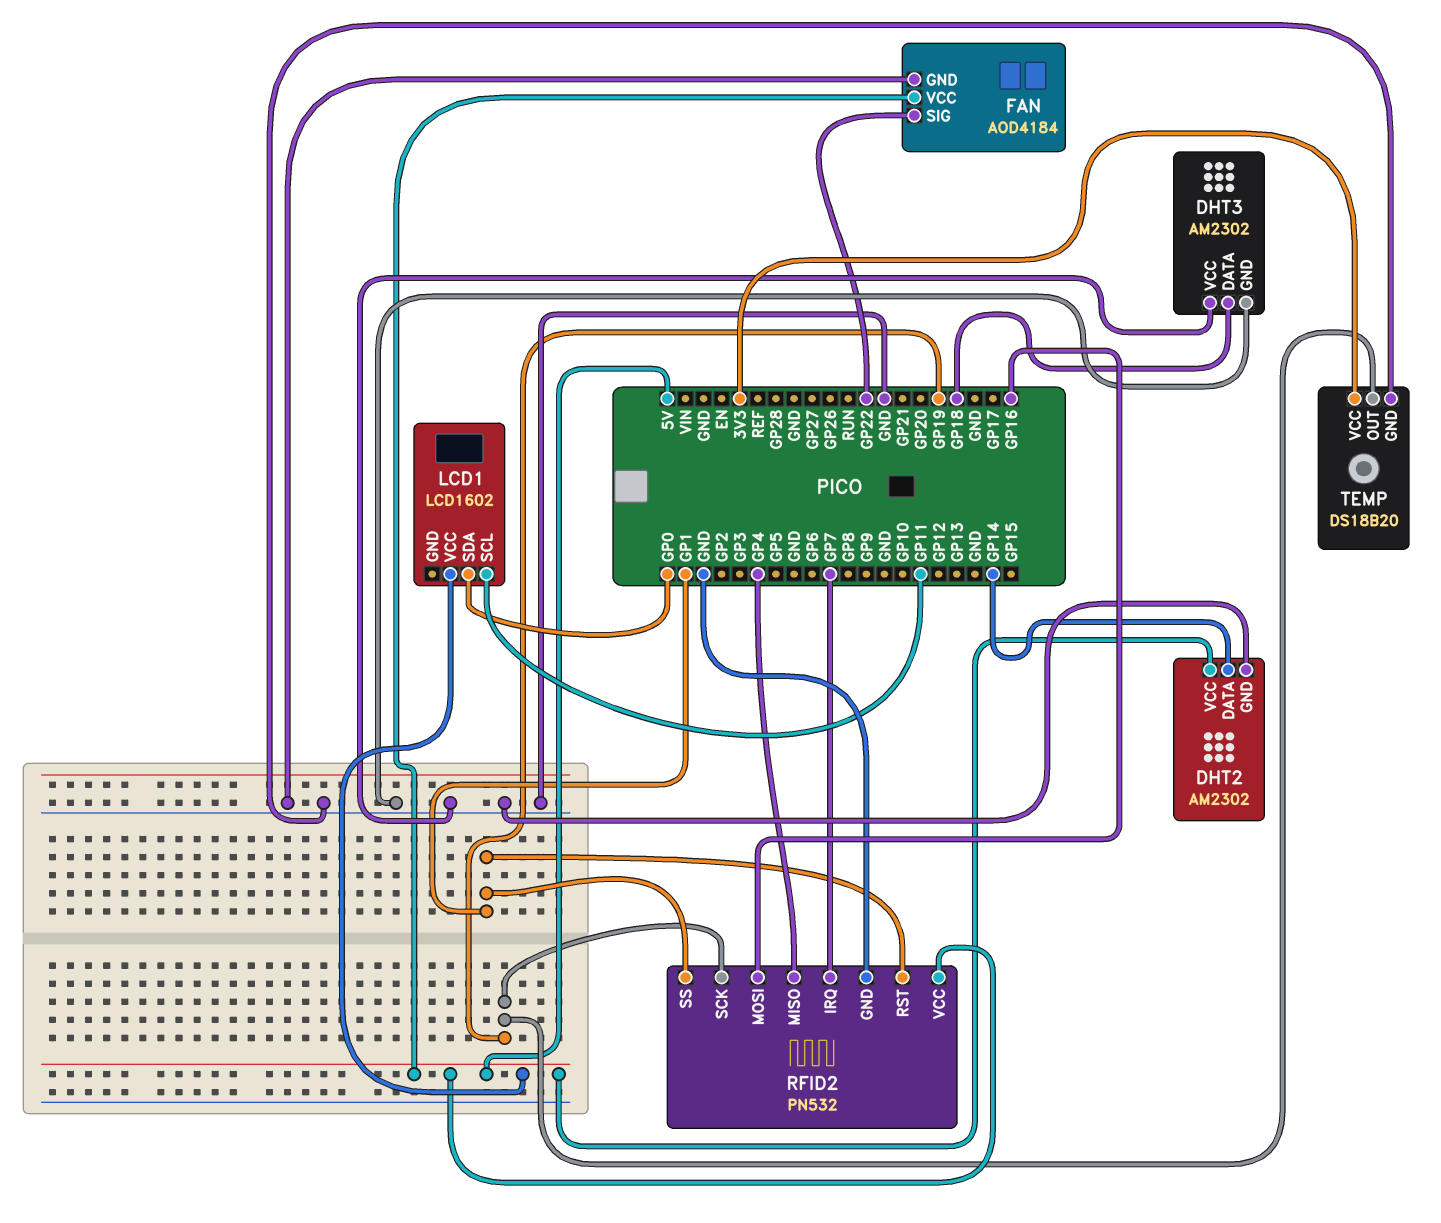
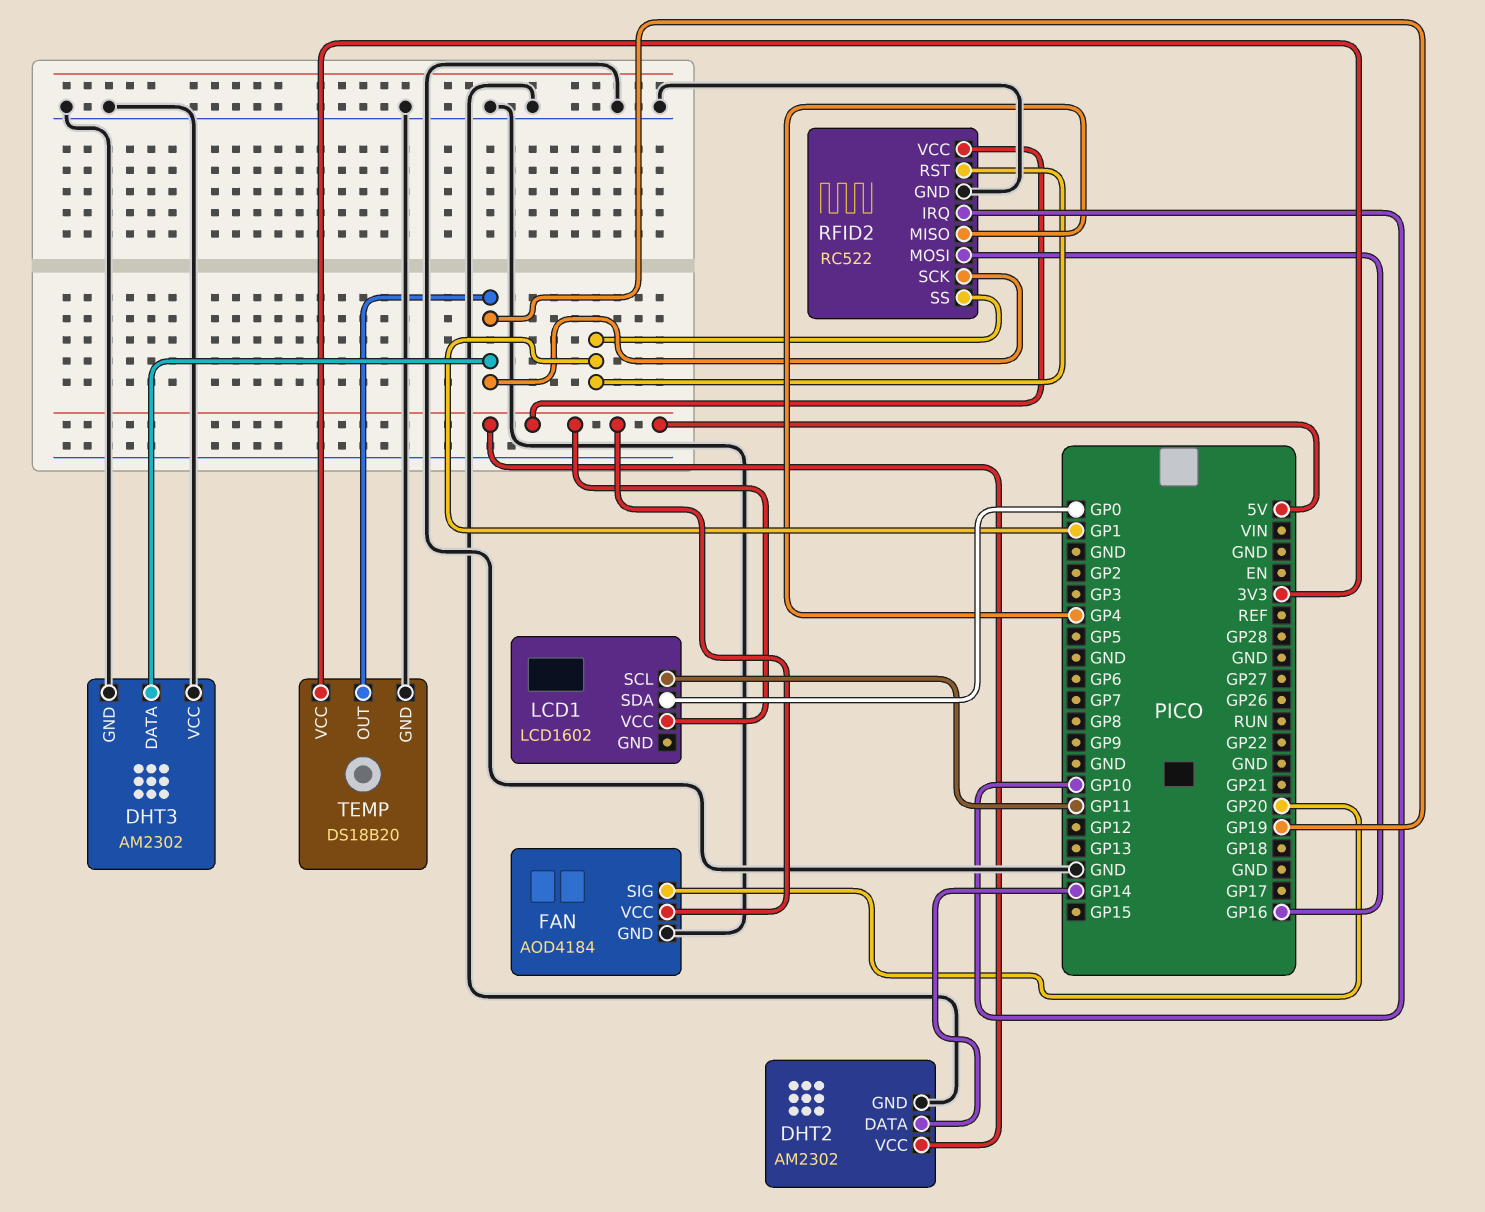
DHT3 pin DATA: GP18 -> GP19
FAN pin SIG: GP22 -> GP20
RFID2: PN532 -> RC522
RFID2 pin IRQ: GP7 -> GP10

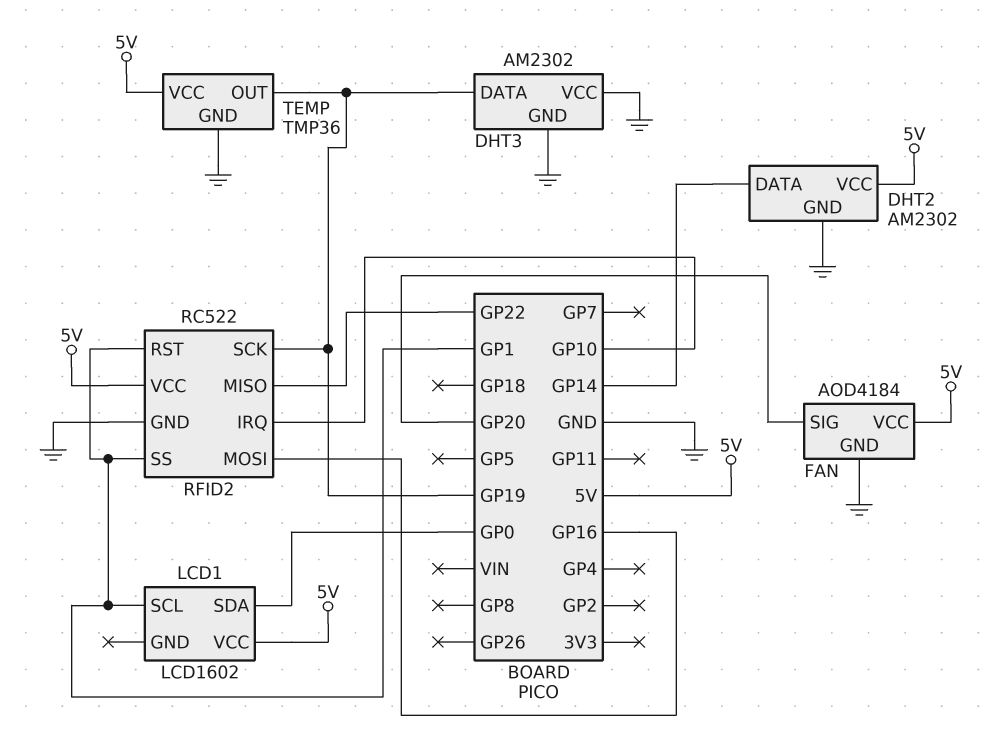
LCD1 pin SCL: GP11 -> GP1
RFID2 pin MISO: GP4 -> GP22
TEMP: DS18B20 -> TMP36
TEMP pin VCC: 3V3 -> 5V

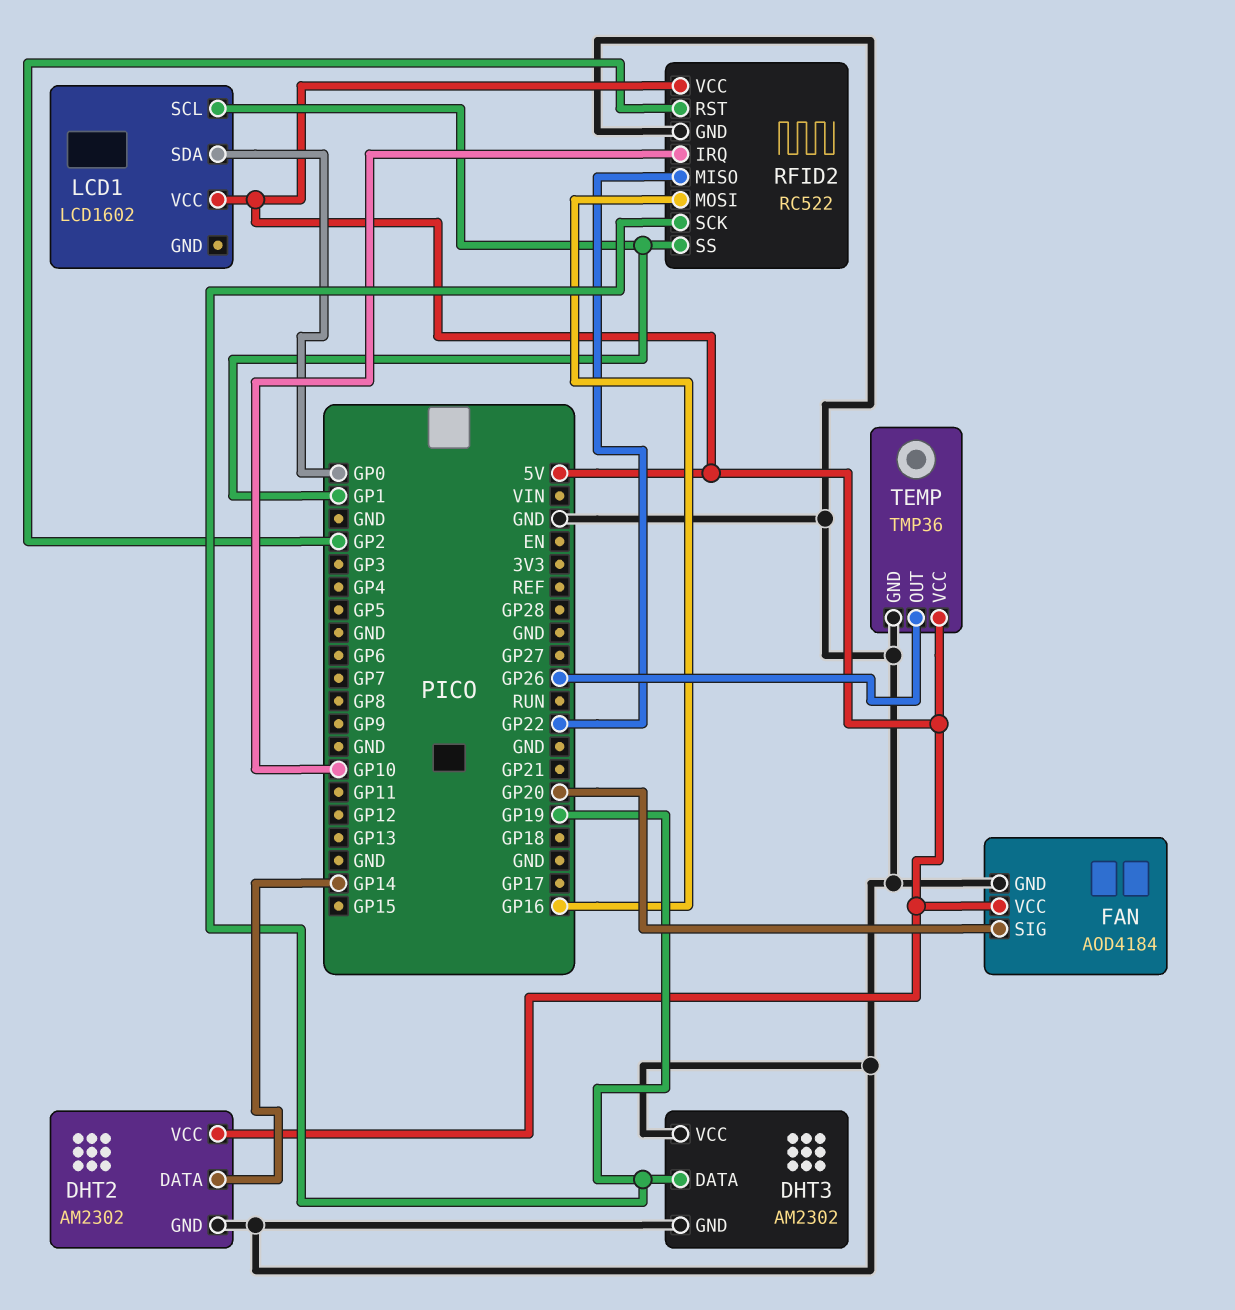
RFID2 pin RST: GP1 -> GP2
TEMP pin OUT: GP19 -> GP26

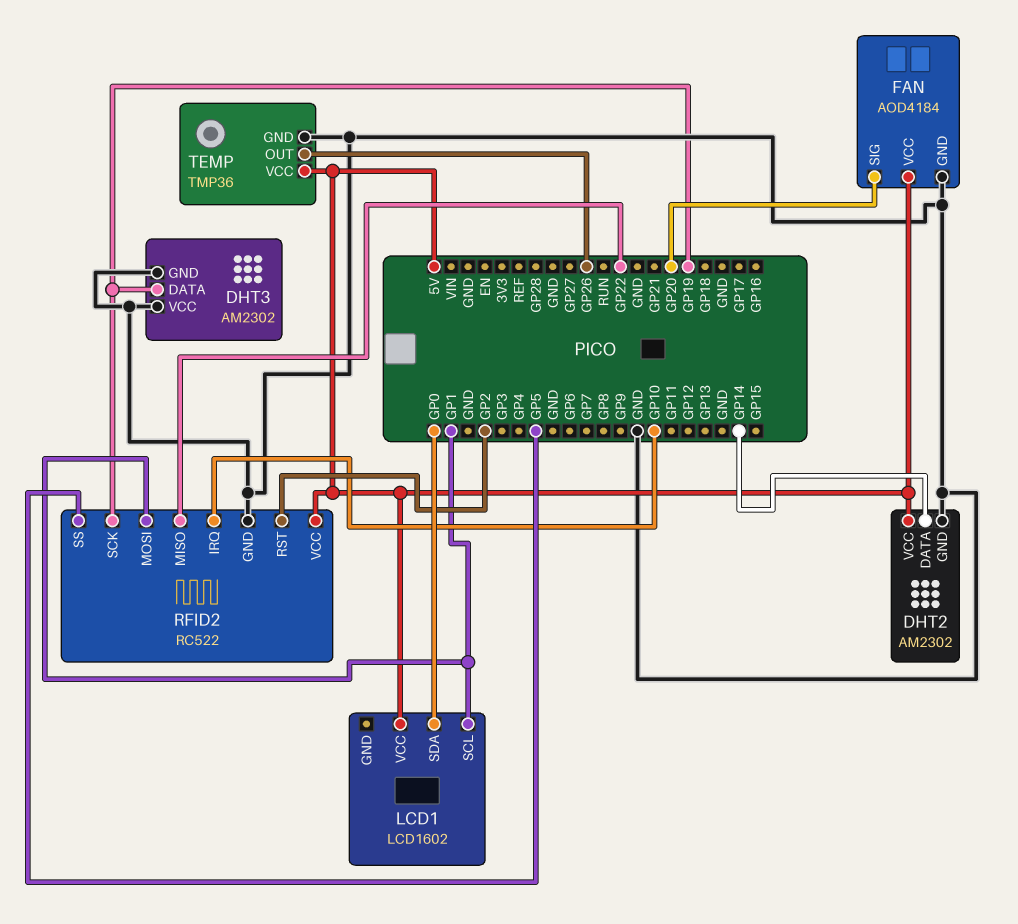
RFID2 pin MOSI: GP16 -> GP1
RFID2 pin SS: GP1 -> GP5

